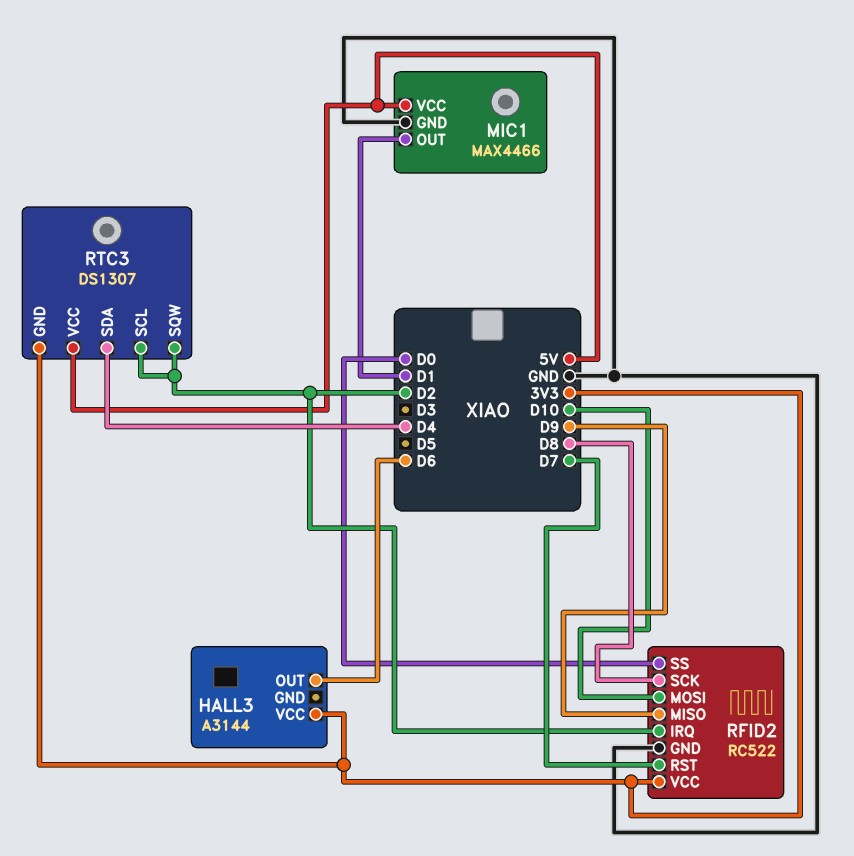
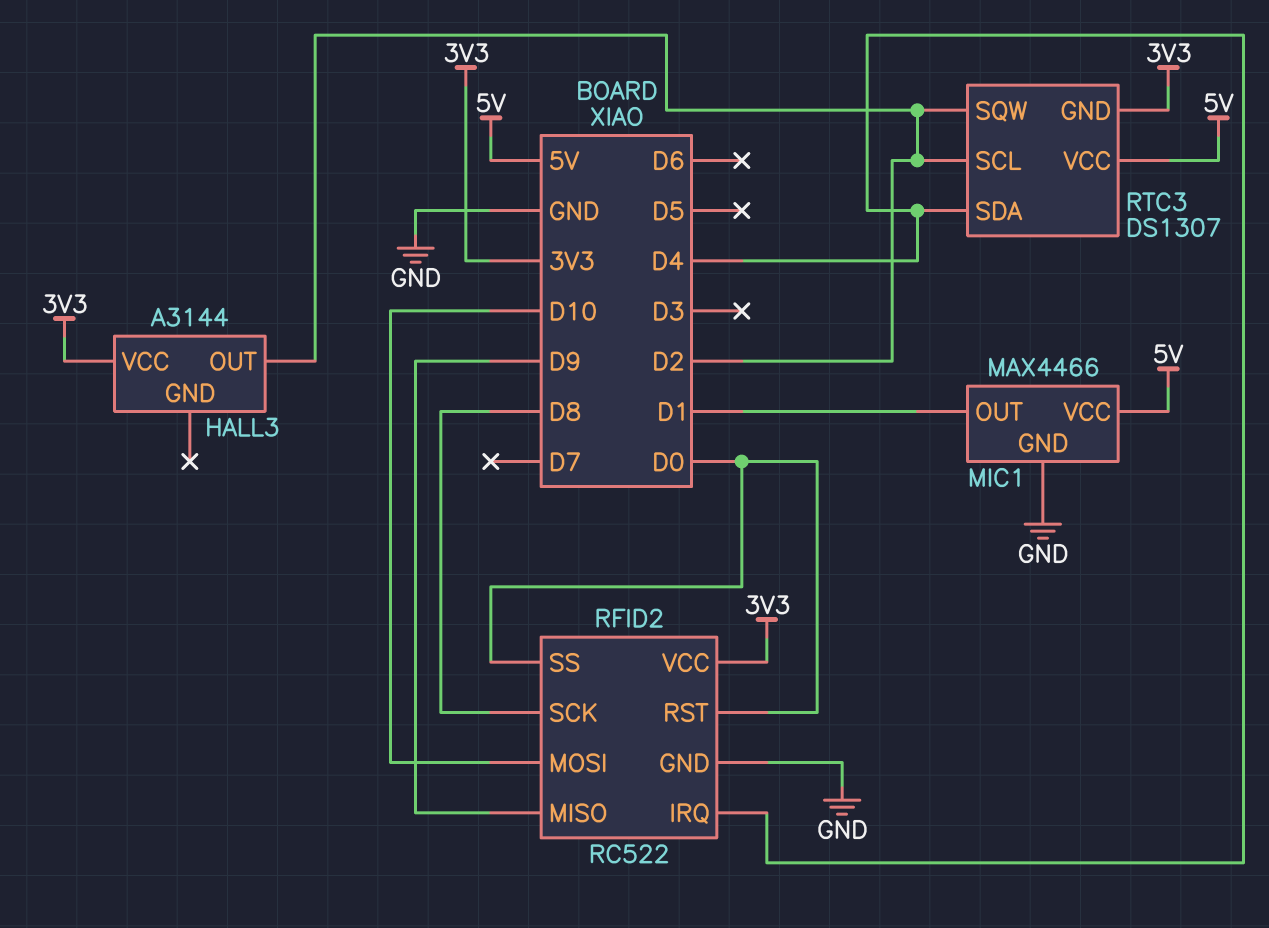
HALL3 pin OUT: D6 -> D2
RFID2 pin IRQ: D2 -> D4
RFID2 pin RST: D7 -> D0

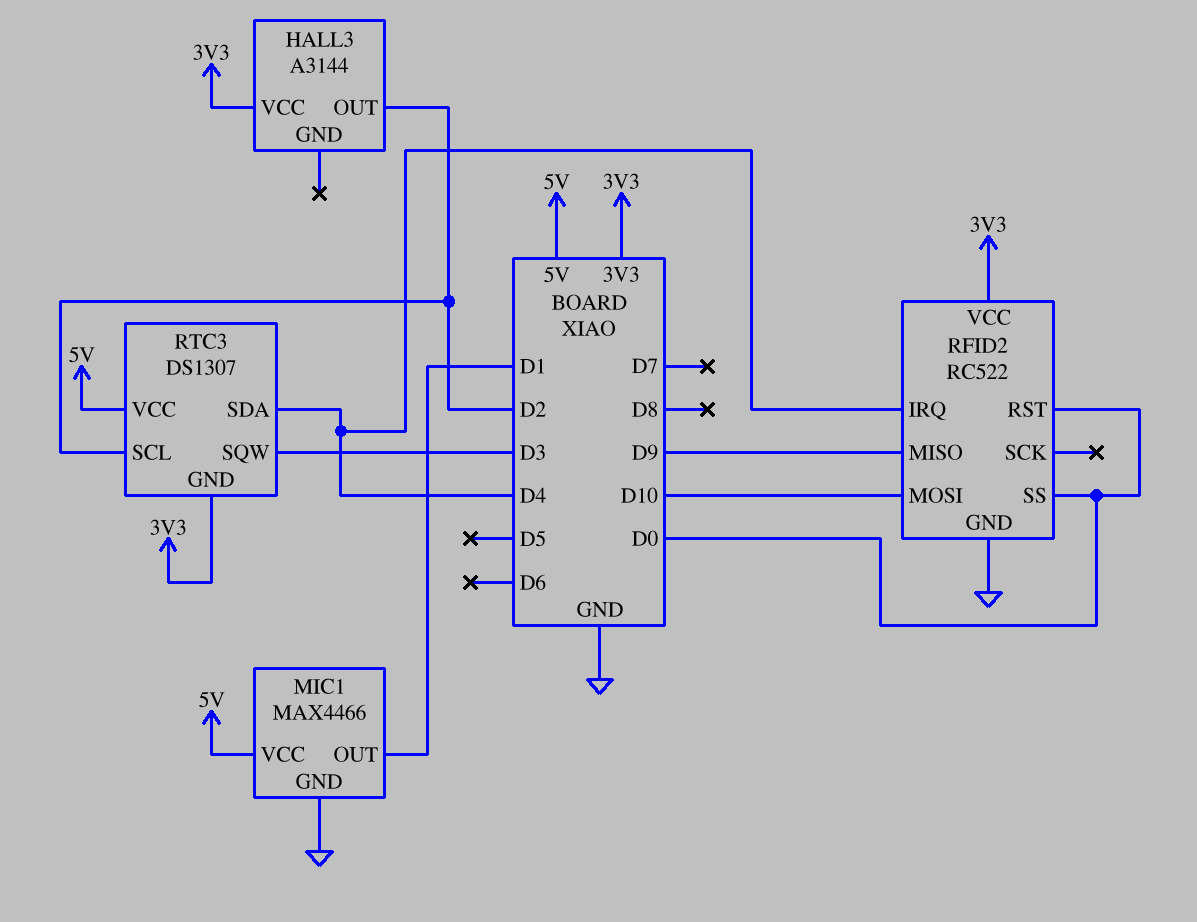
RFID2 pin SCK: D8 -> none
RTC3 pin SQW: D2 -> D3

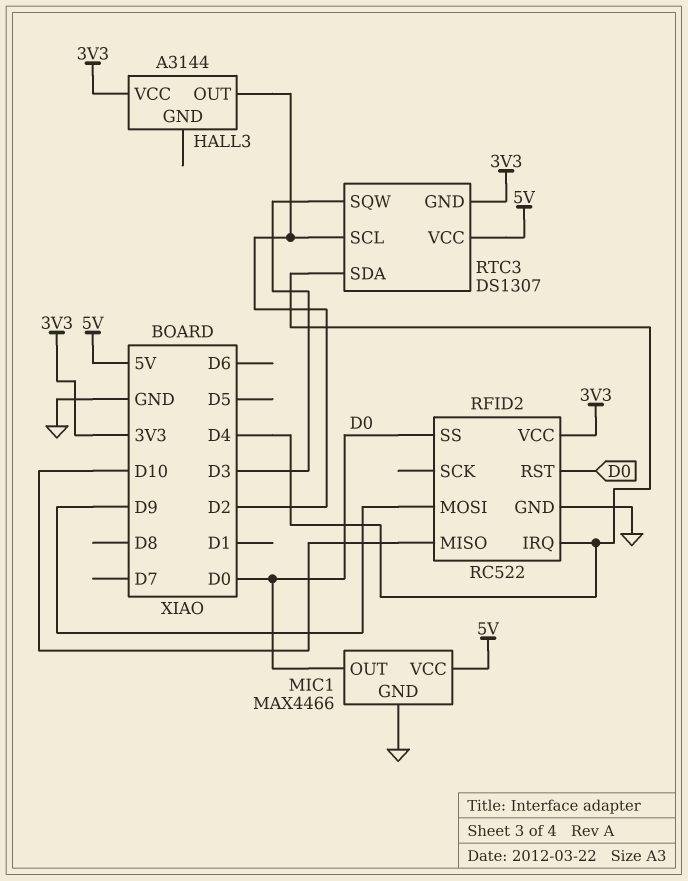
MIC1 pin OUT: D1 -> D0
RFID2 pin MISO: D9 -> D10
RFID2 pin MOSI: D10 -> D9

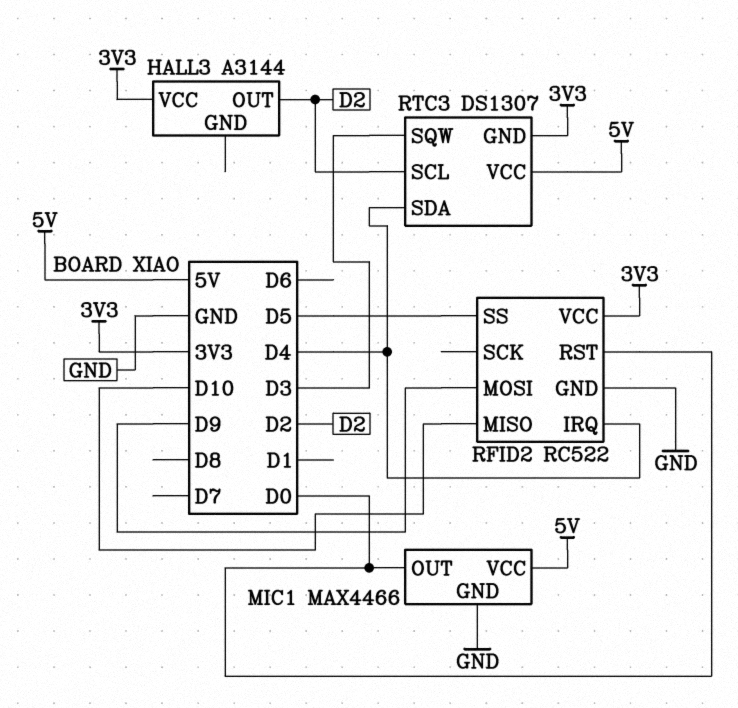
RFID2 pin SS: D0 -> D5

